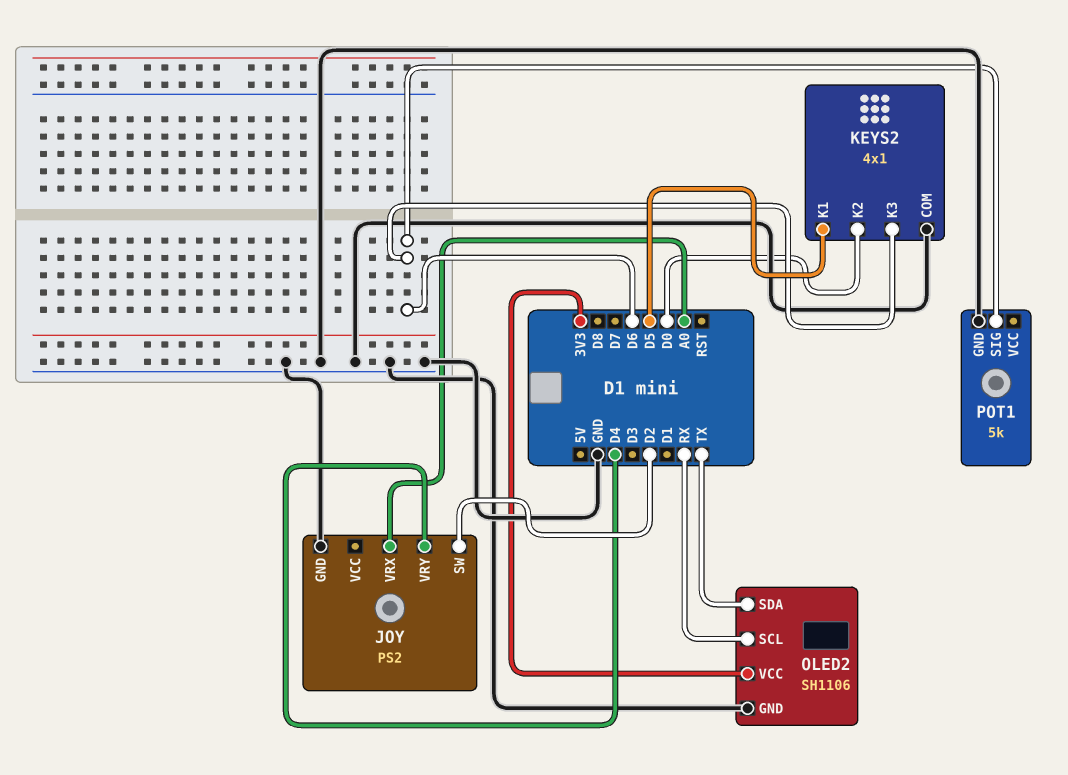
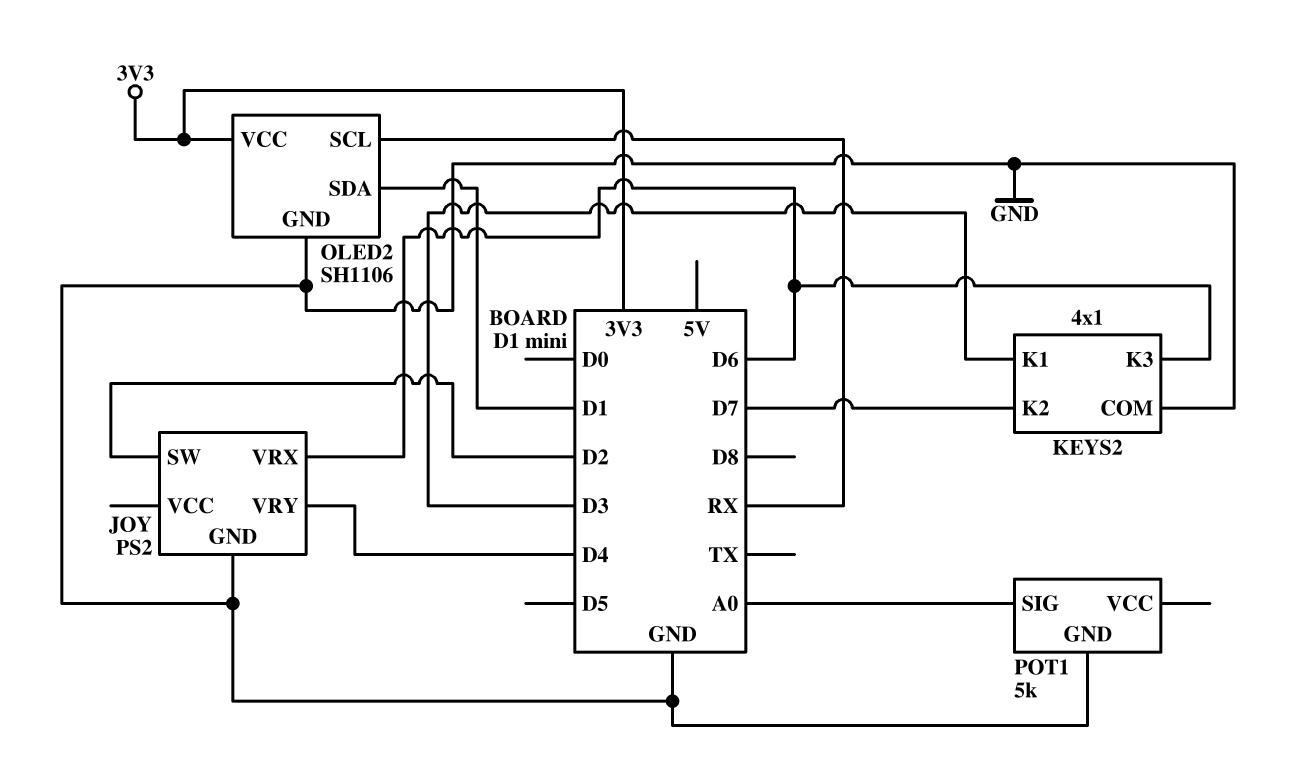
JOY pin VRX: A0 -> D6
KEYS2 pin K1: D5 -> D3
KEYS2 pin K2: D0 -> D7
OLED2 pin SDA: TX -> D1
POT1 pin SIG: D6 -> A0

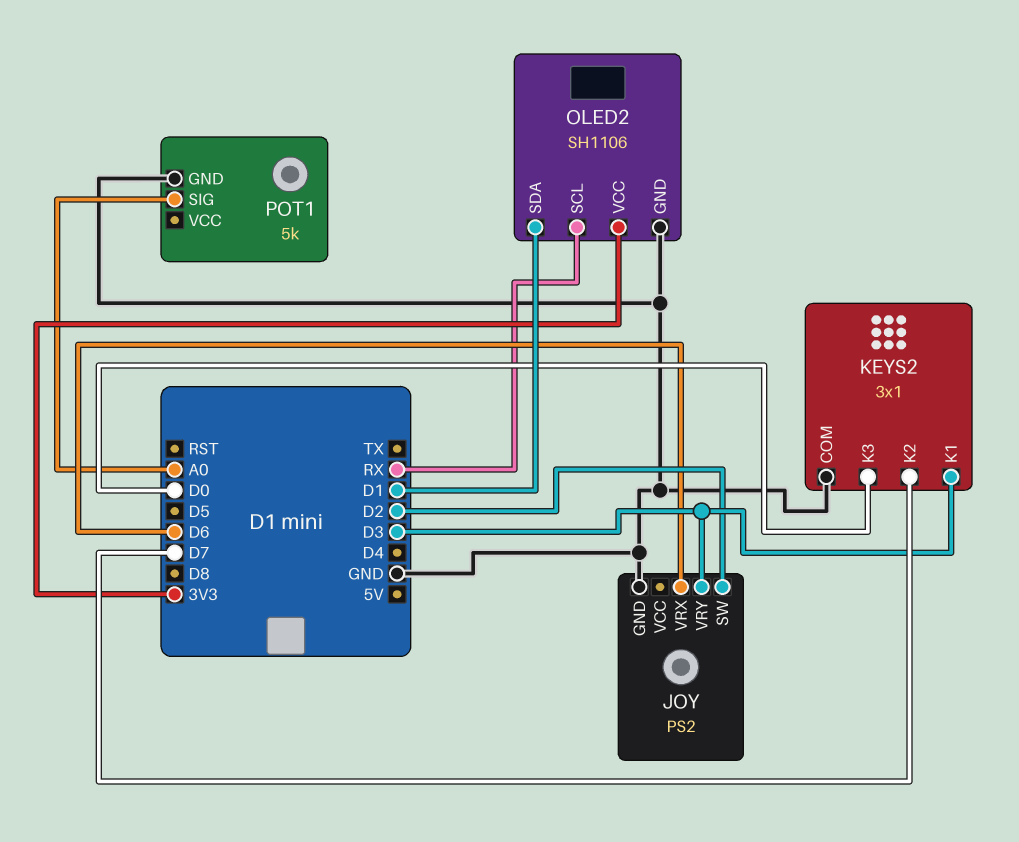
JOY pin VRY: D4 -> D3
KEYS2: 4x1 -> 3x1
KEYS2 pin K3: D6 -> D0

